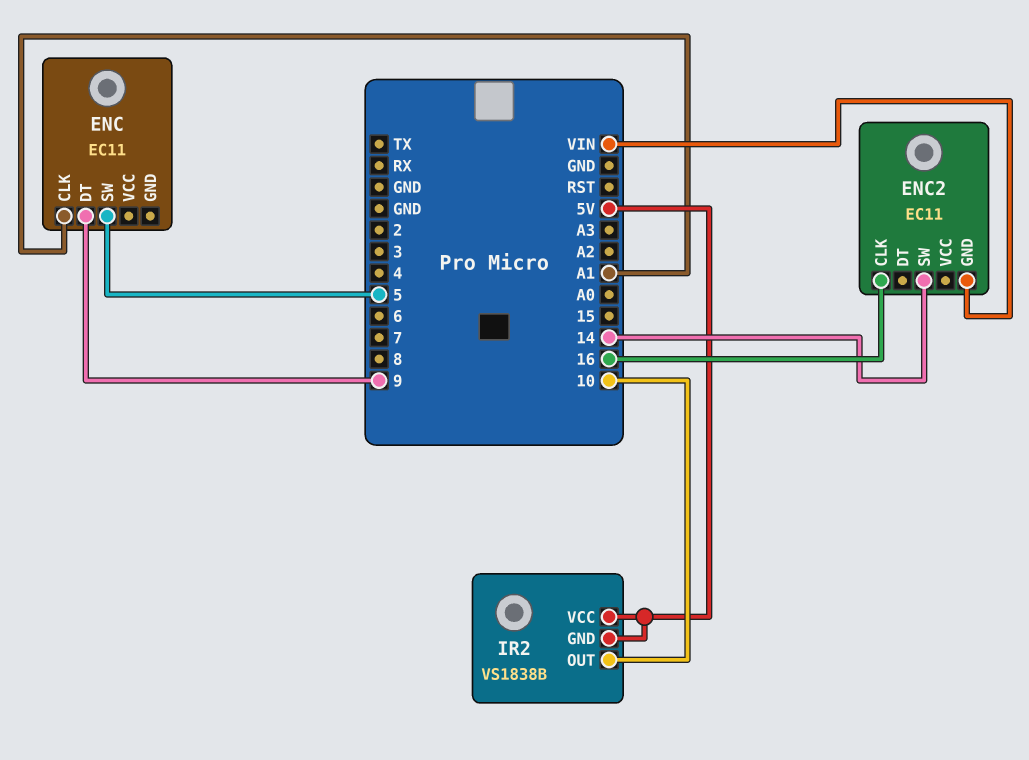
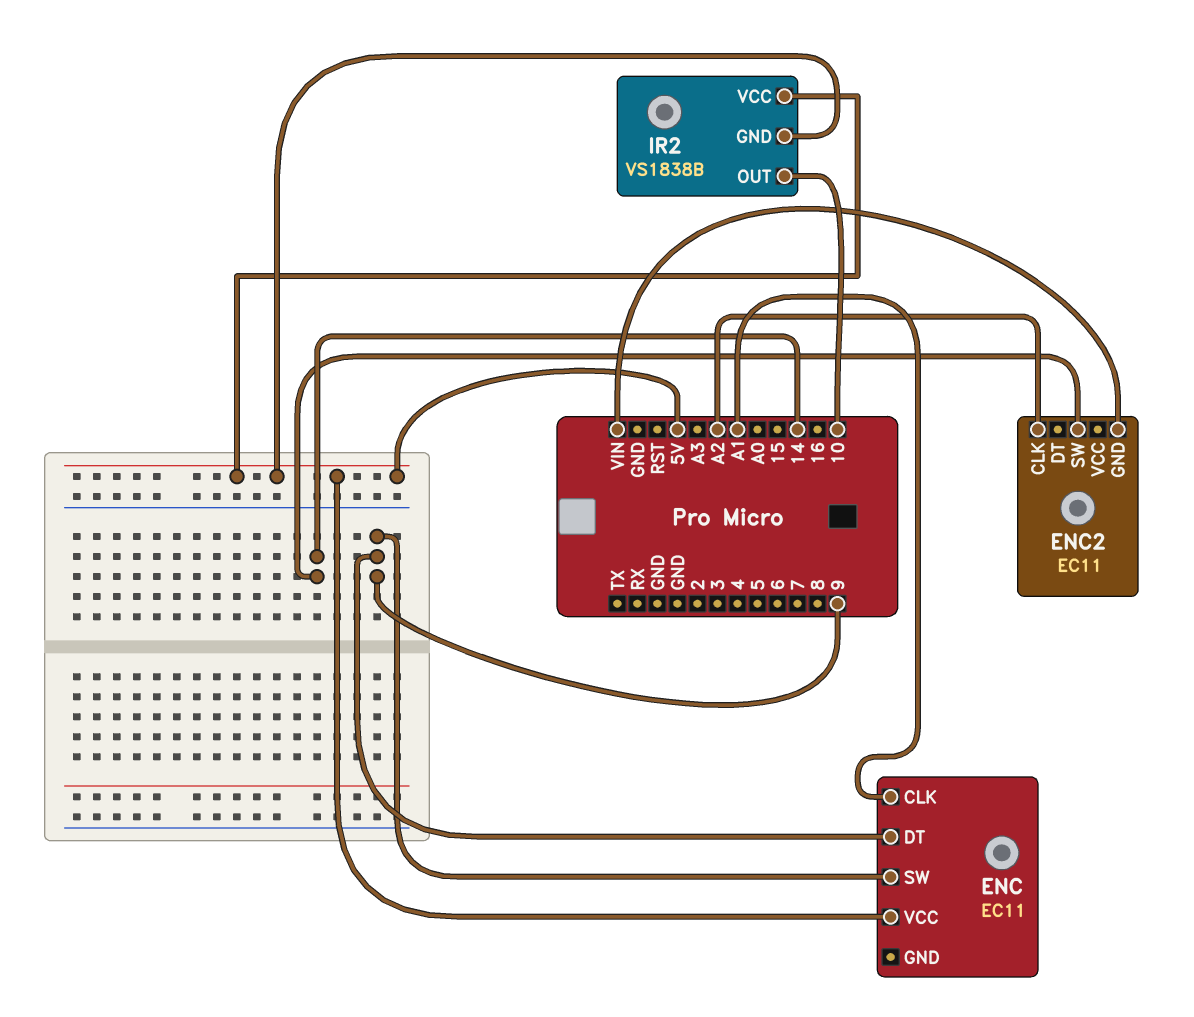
ENC pin SW: 5 -> 9
ENC pin VCC: none -> 5V
ENC2 pin CLK: 16 -> A2

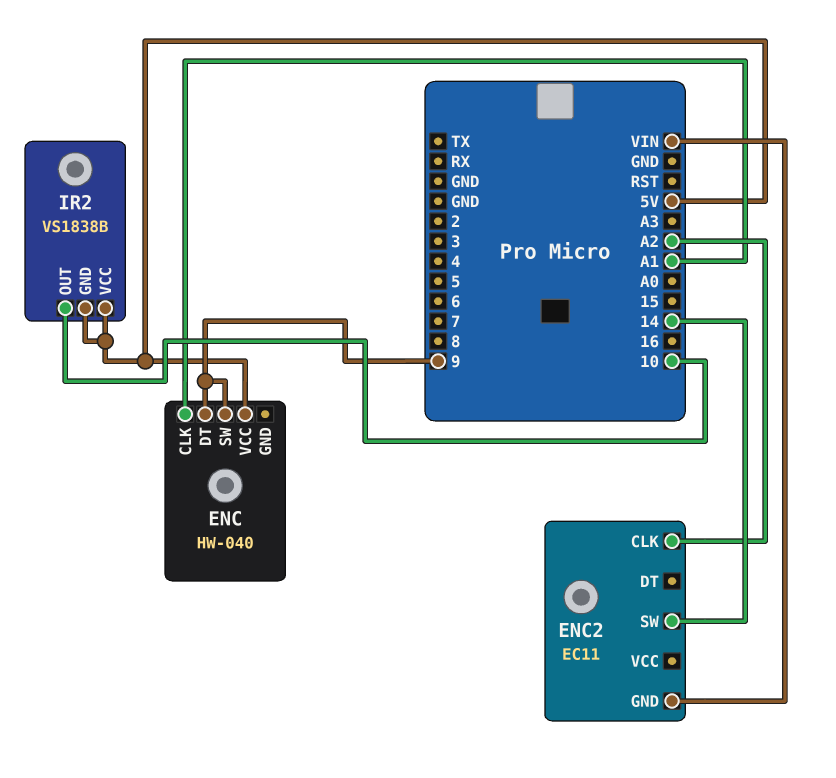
ENC: EC11 -> HW-040

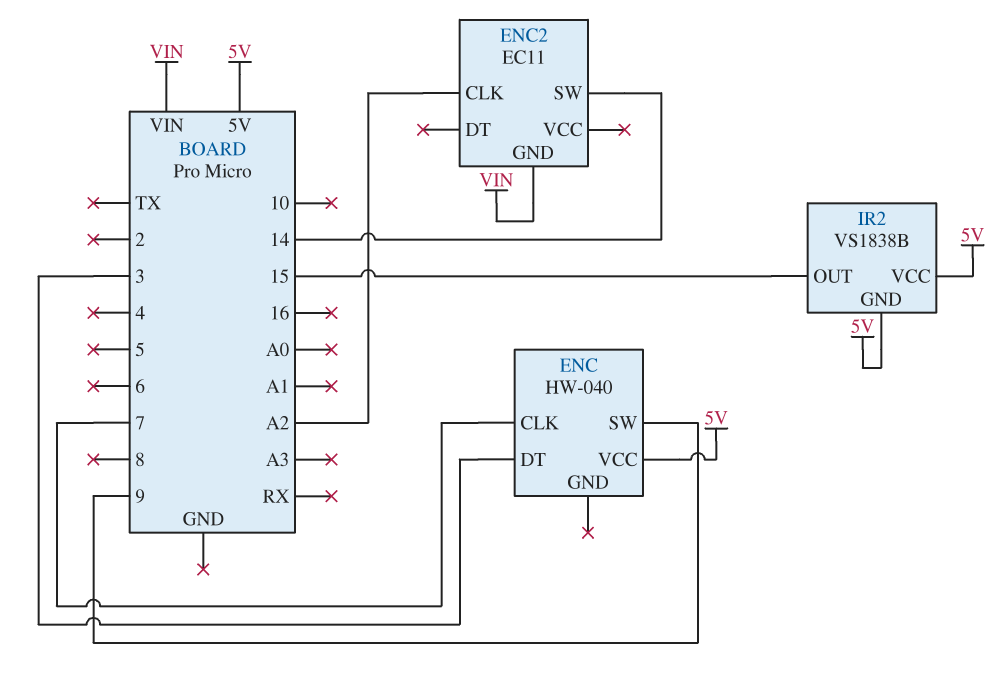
ENC pin CLK: A1 -> 7
ENC pin DT: 9 -> 3
IR2 pin OUT: 10 -> 15

